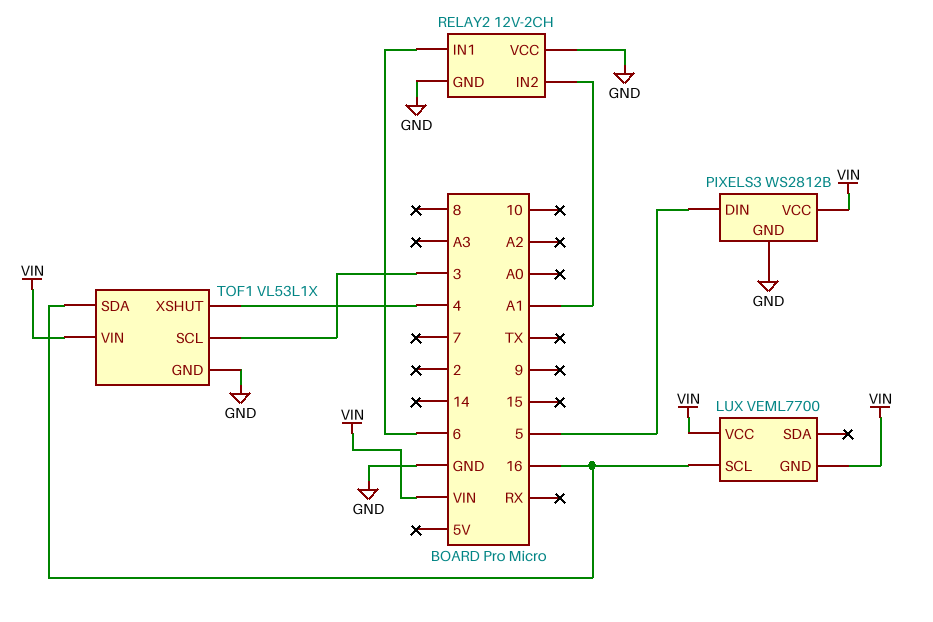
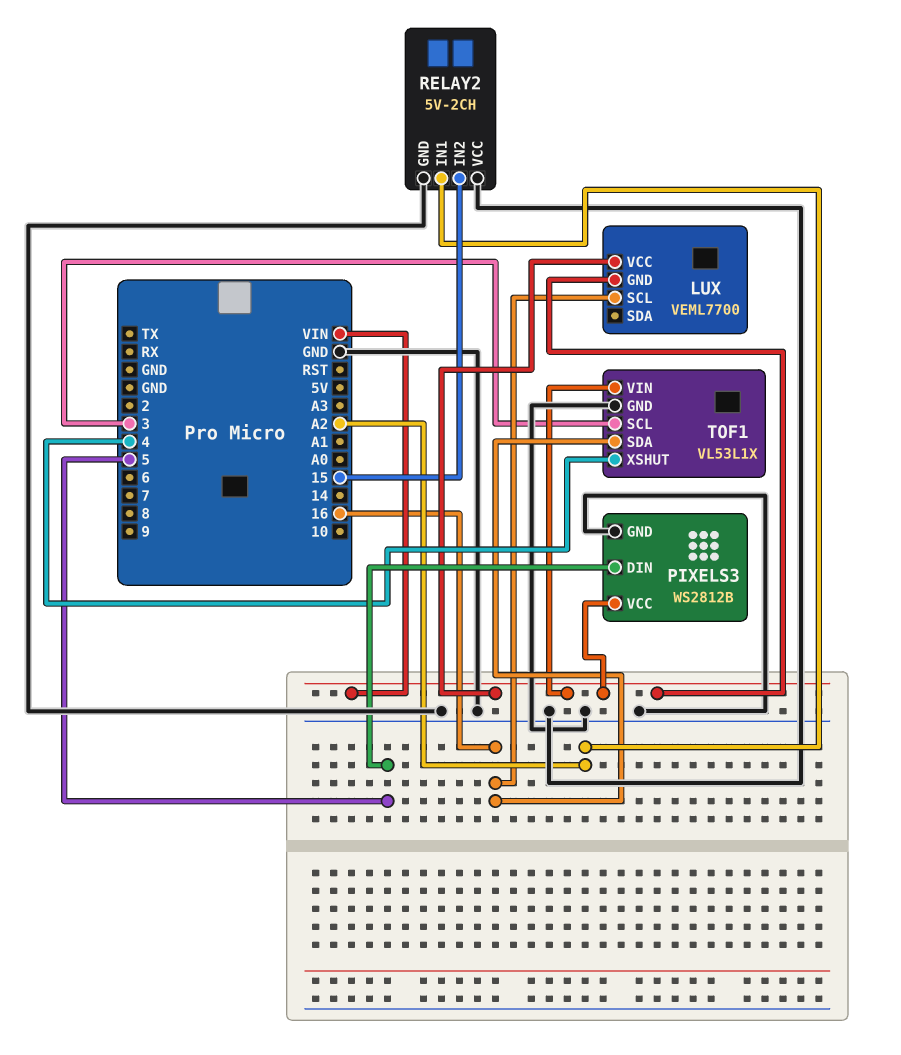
RELAY2: 12V-2CH -> 5V-2CH
RELAY2 pin IN1: 6 -> A2
RELAY2 pin IN2: A1 -> 15

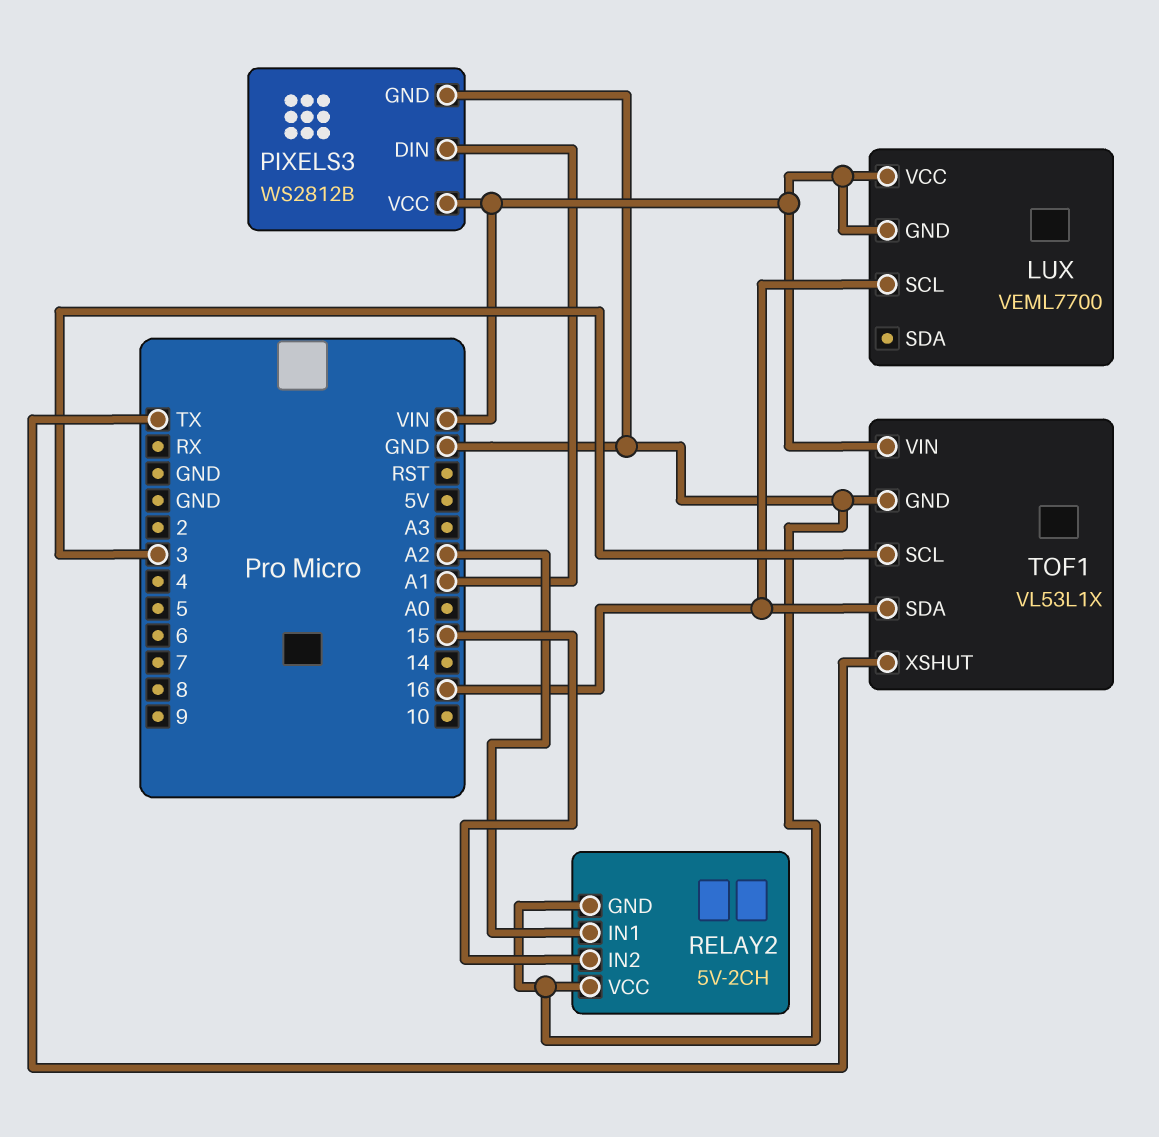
PIXELS3 pin DIN: 5 -> A1
TOF1 pin XSHUT: 4 -> TX

